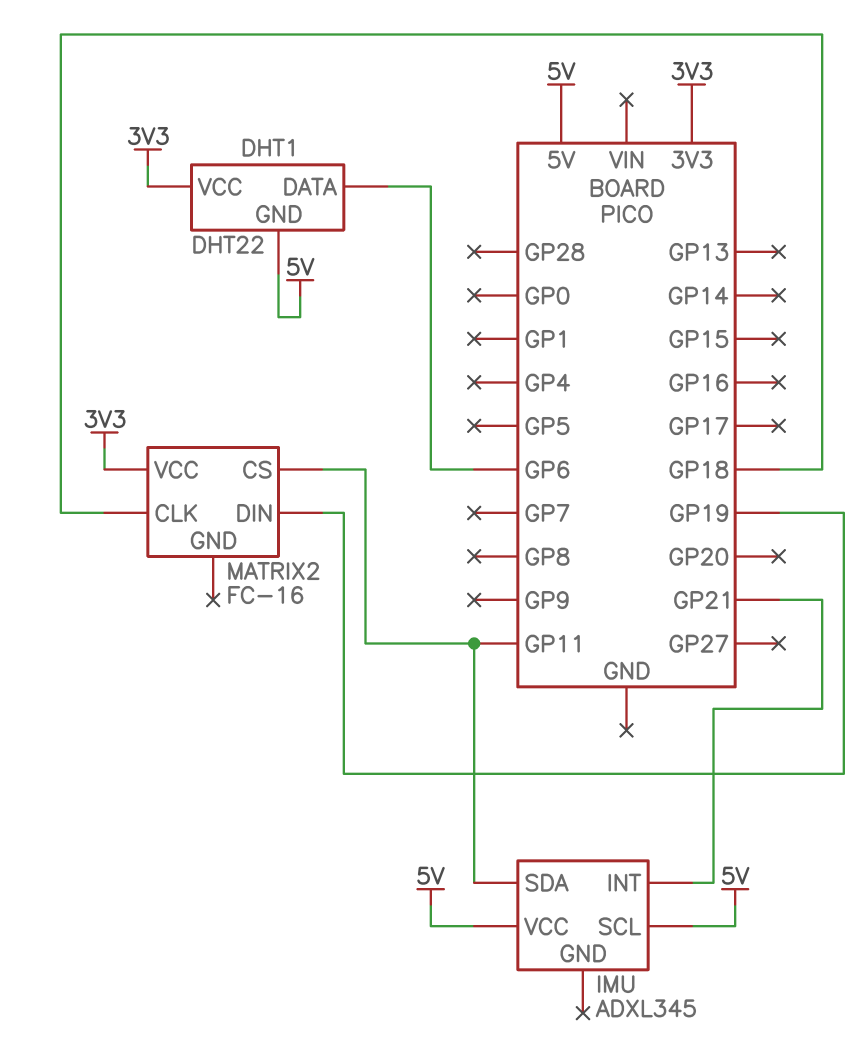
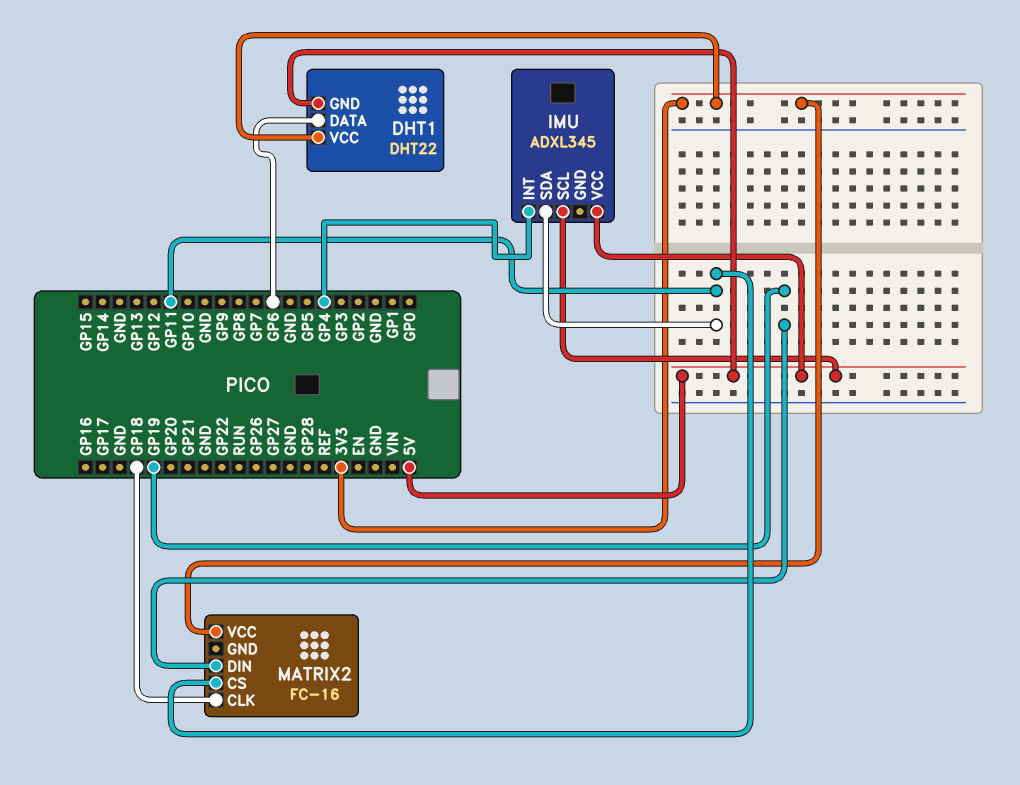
IMU pin INT: GP21 -> GP4

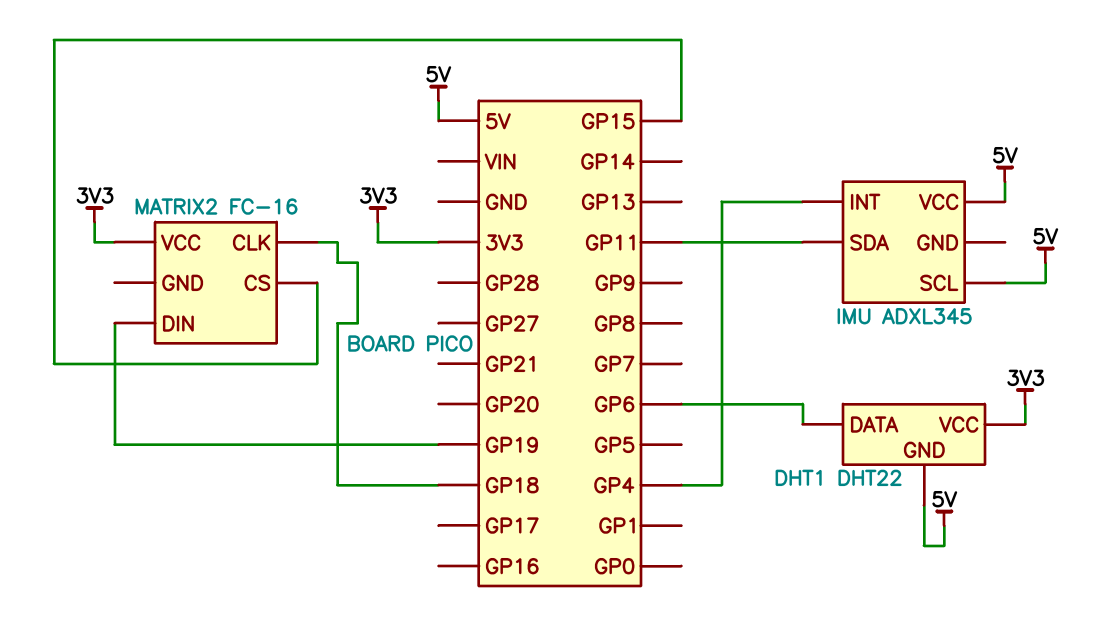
MATRIX2 pin CS: GP11 -> GP15

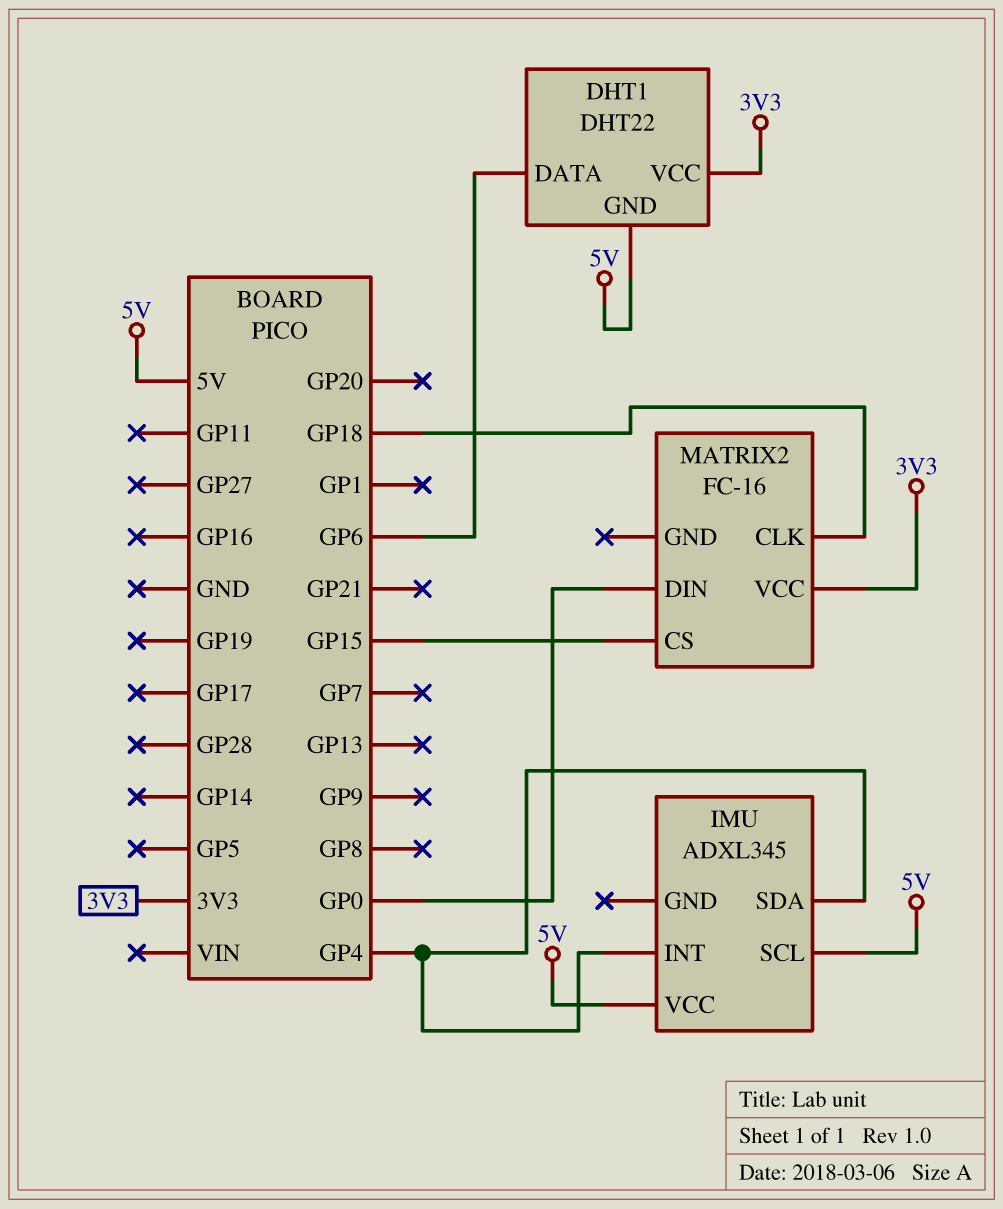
IMU pin SDA: GP11 -> GP4
MATRIX2 pin DIN: GP19 -> GP0

